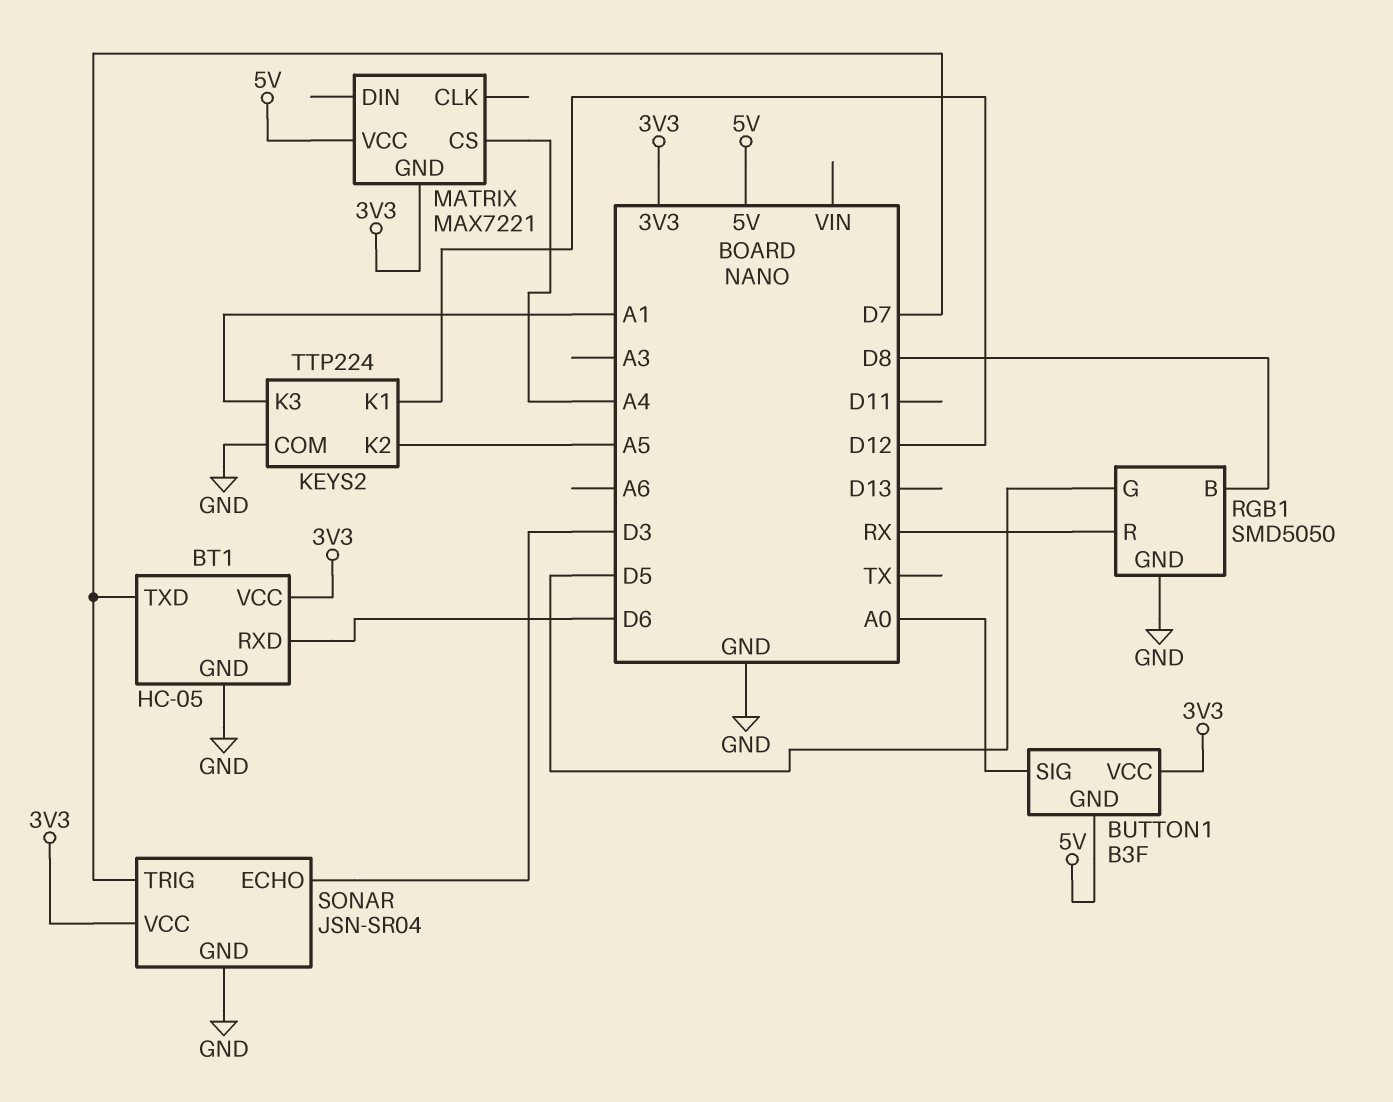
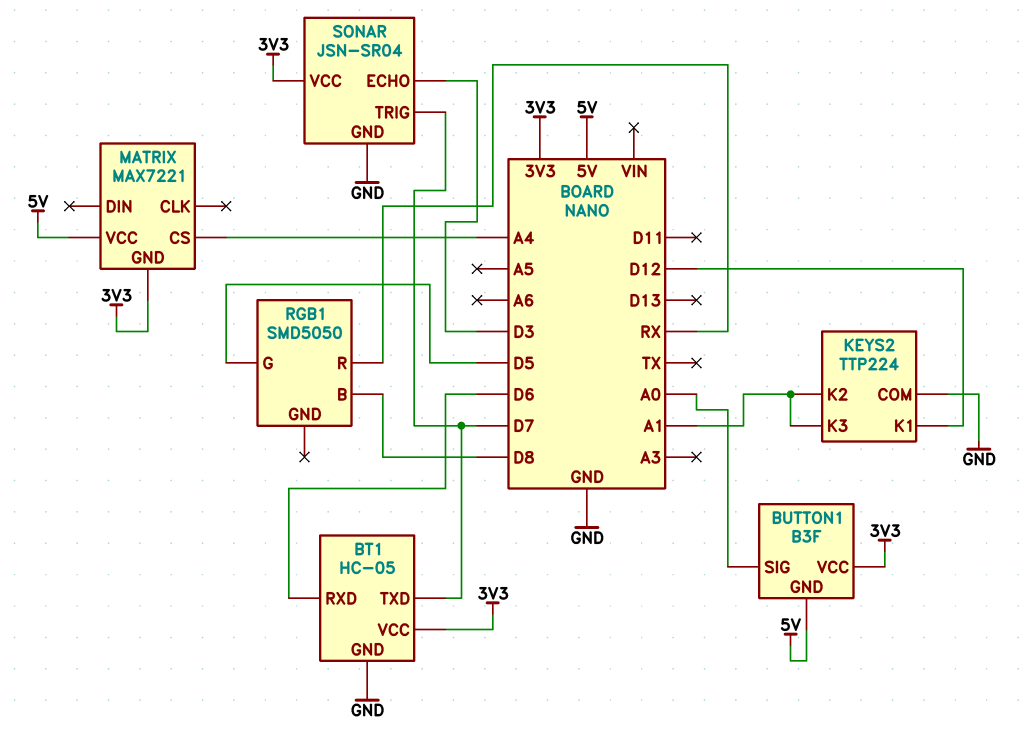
KEYS2 pin K2: A5 -> A1
RGB1 pin GND: GND -> none

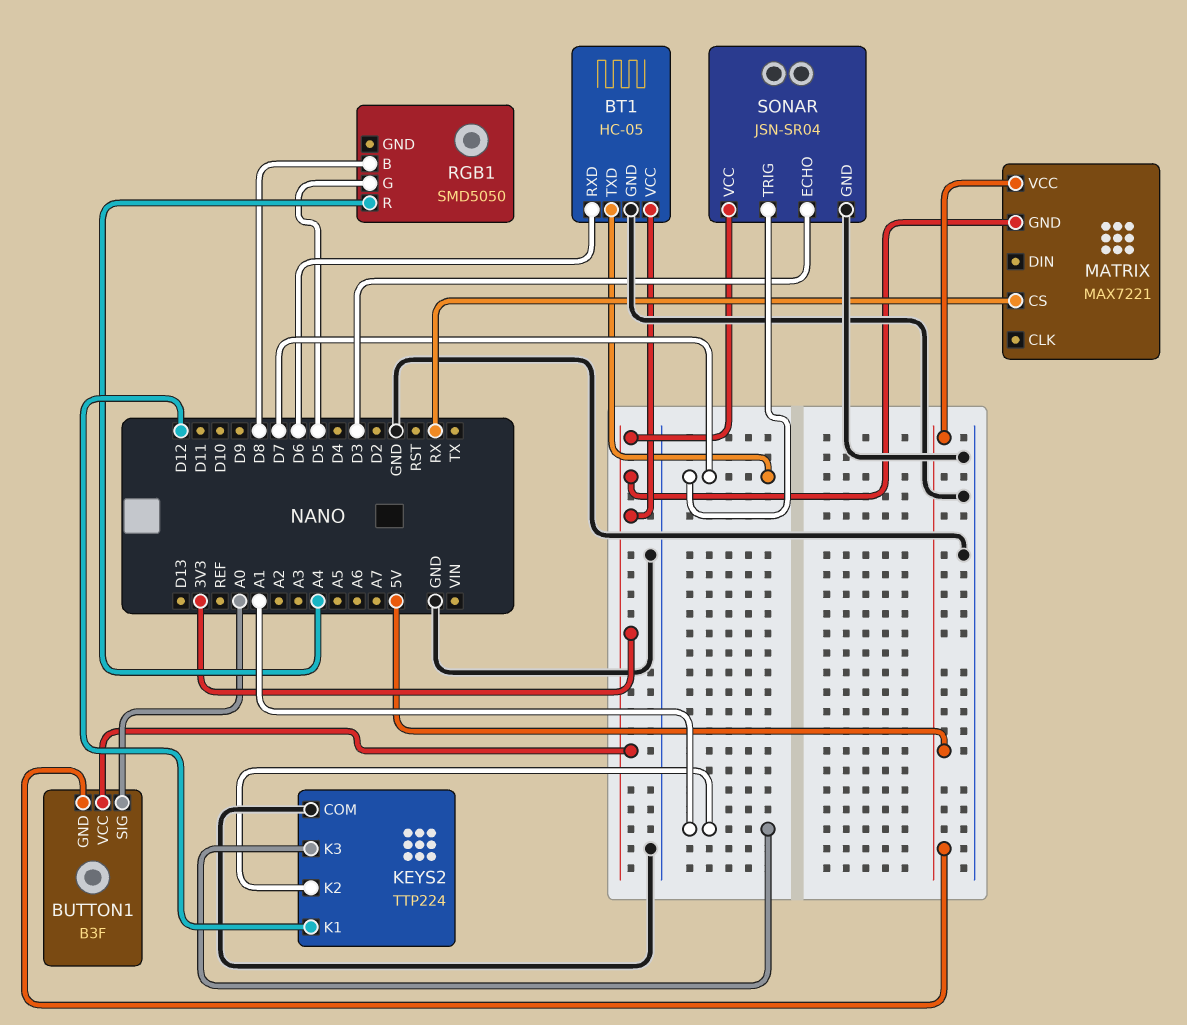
MATRIX pin CS: A4 -> RX
RGB1 pin R: RX -> A4

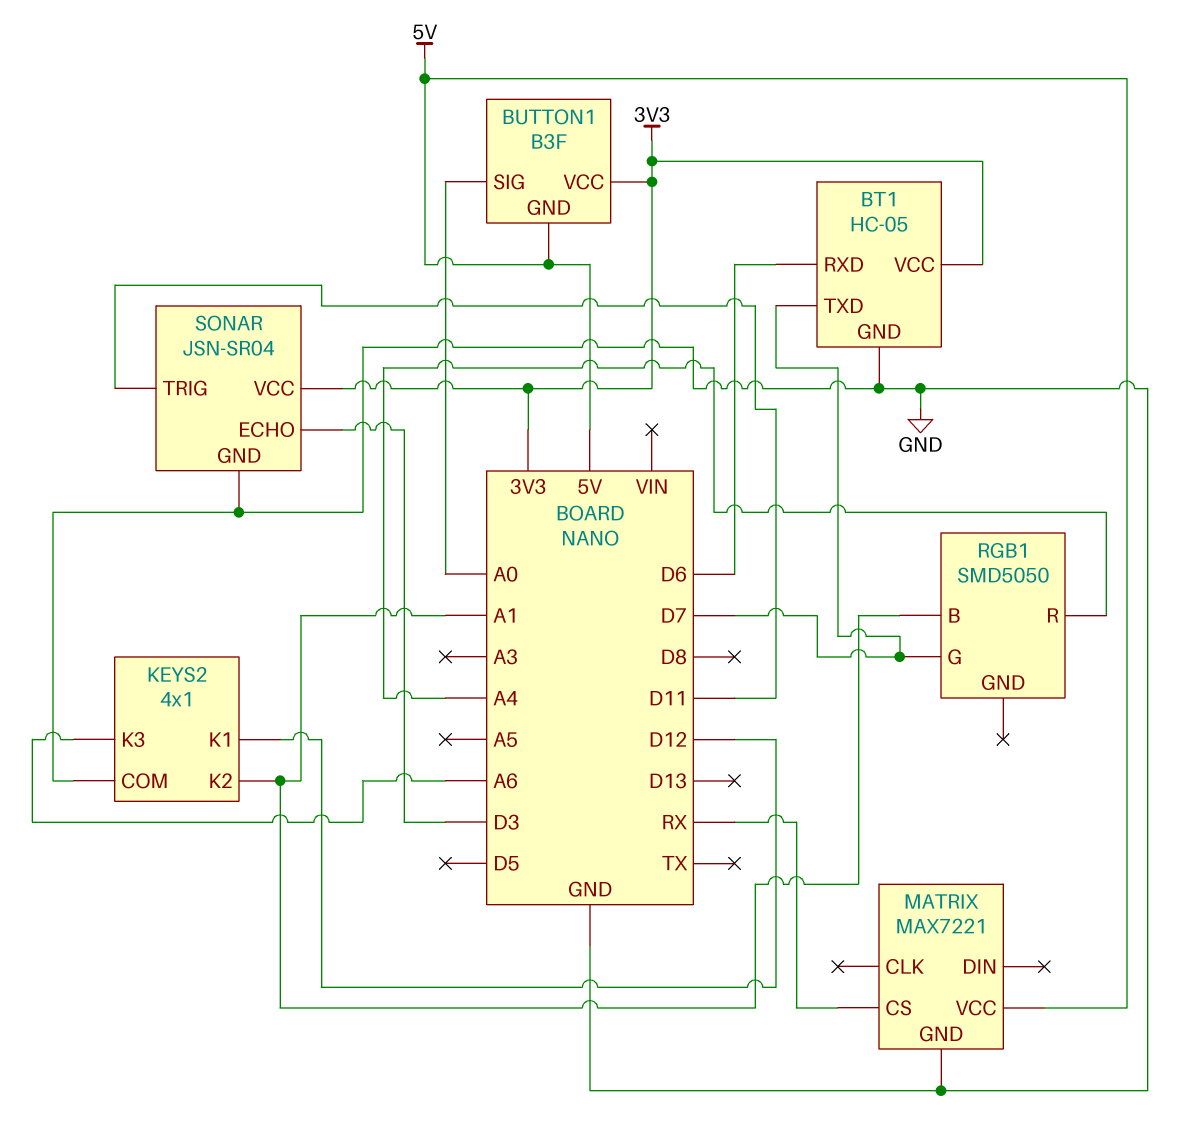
KEYS2: TTP224 -> 4x1
KEYS2 pin K3: A1 -> A6
MATRIX pin GND: 3V3 -> GND
RGB1 pin B: D8 -> A1
RGB1 pin G: D5 -> D7
SONAR pin TRIG: D7 -> D11

